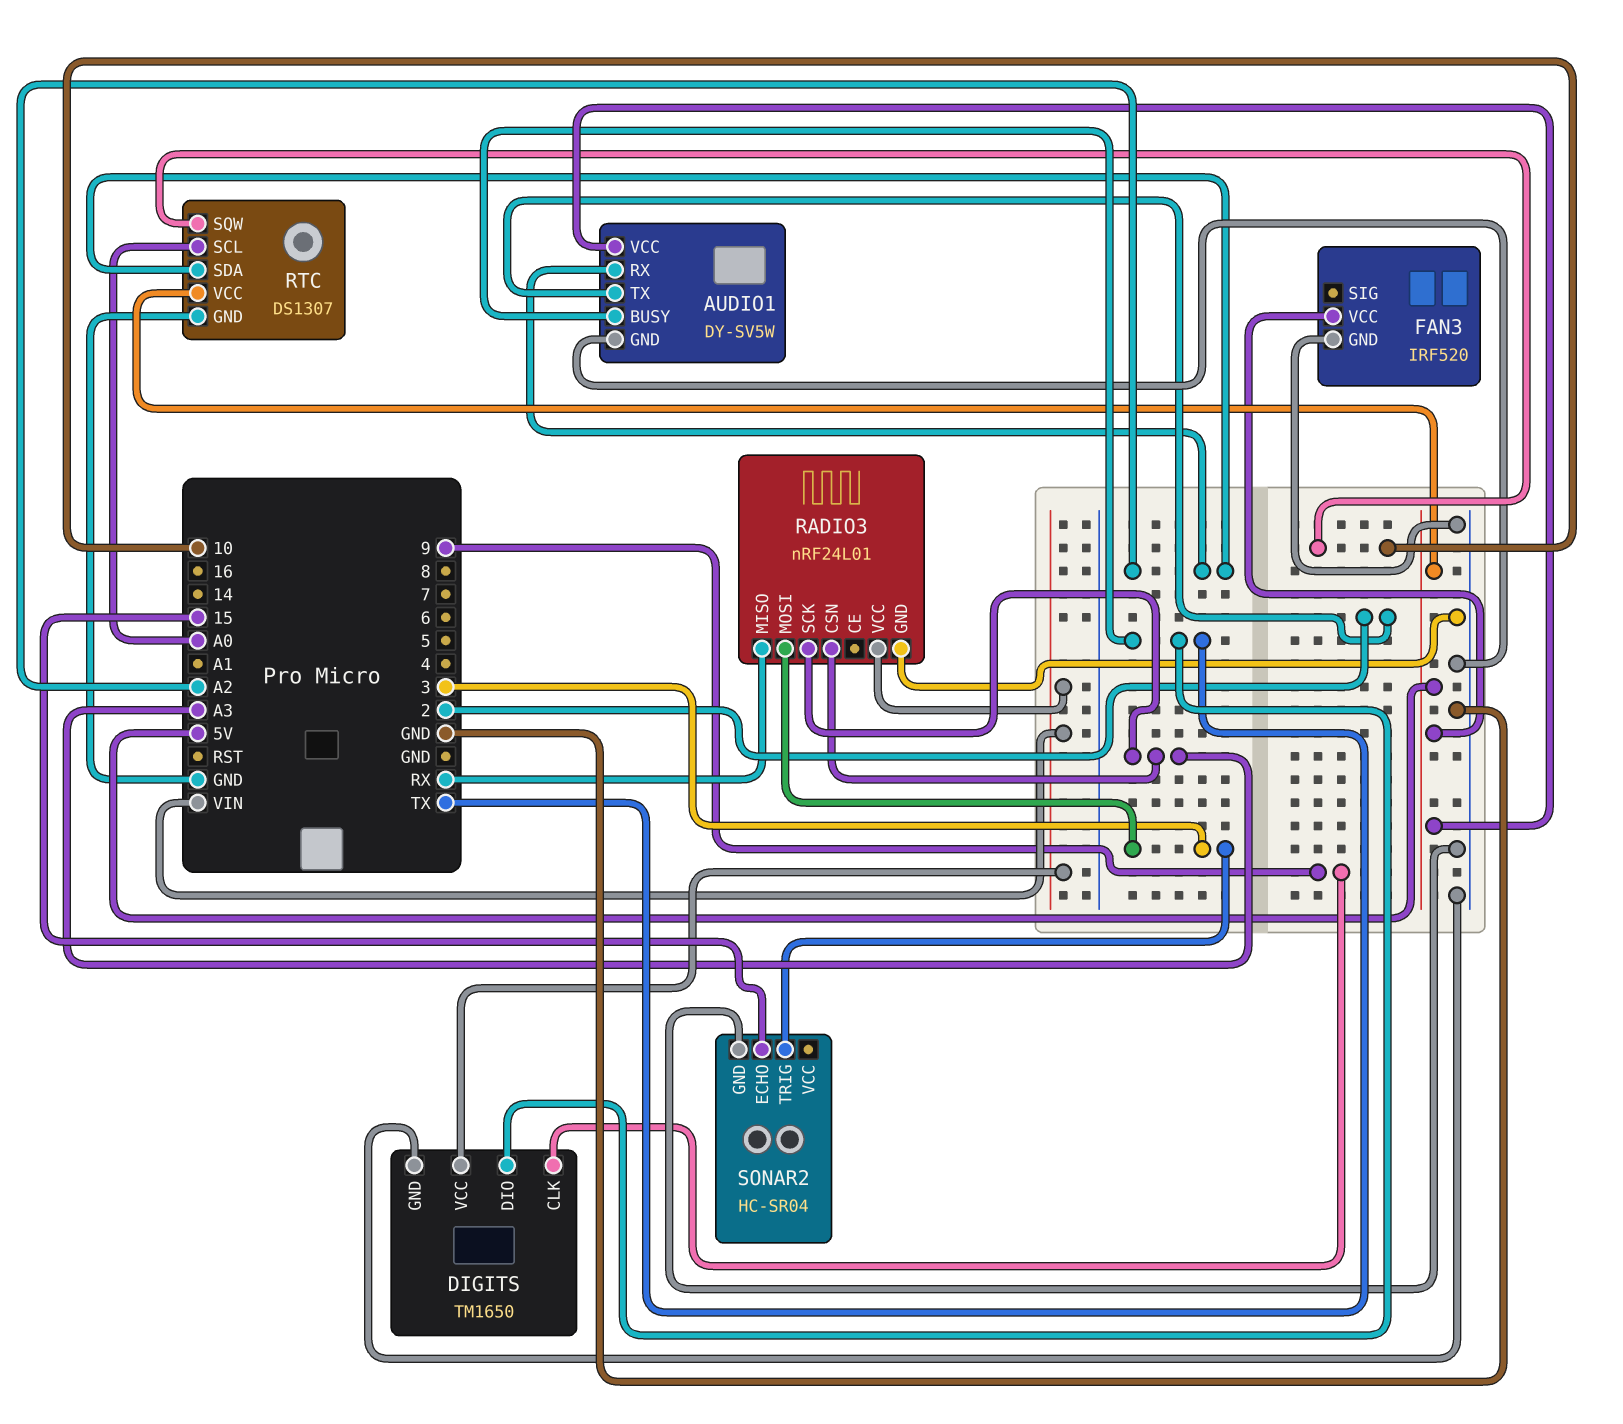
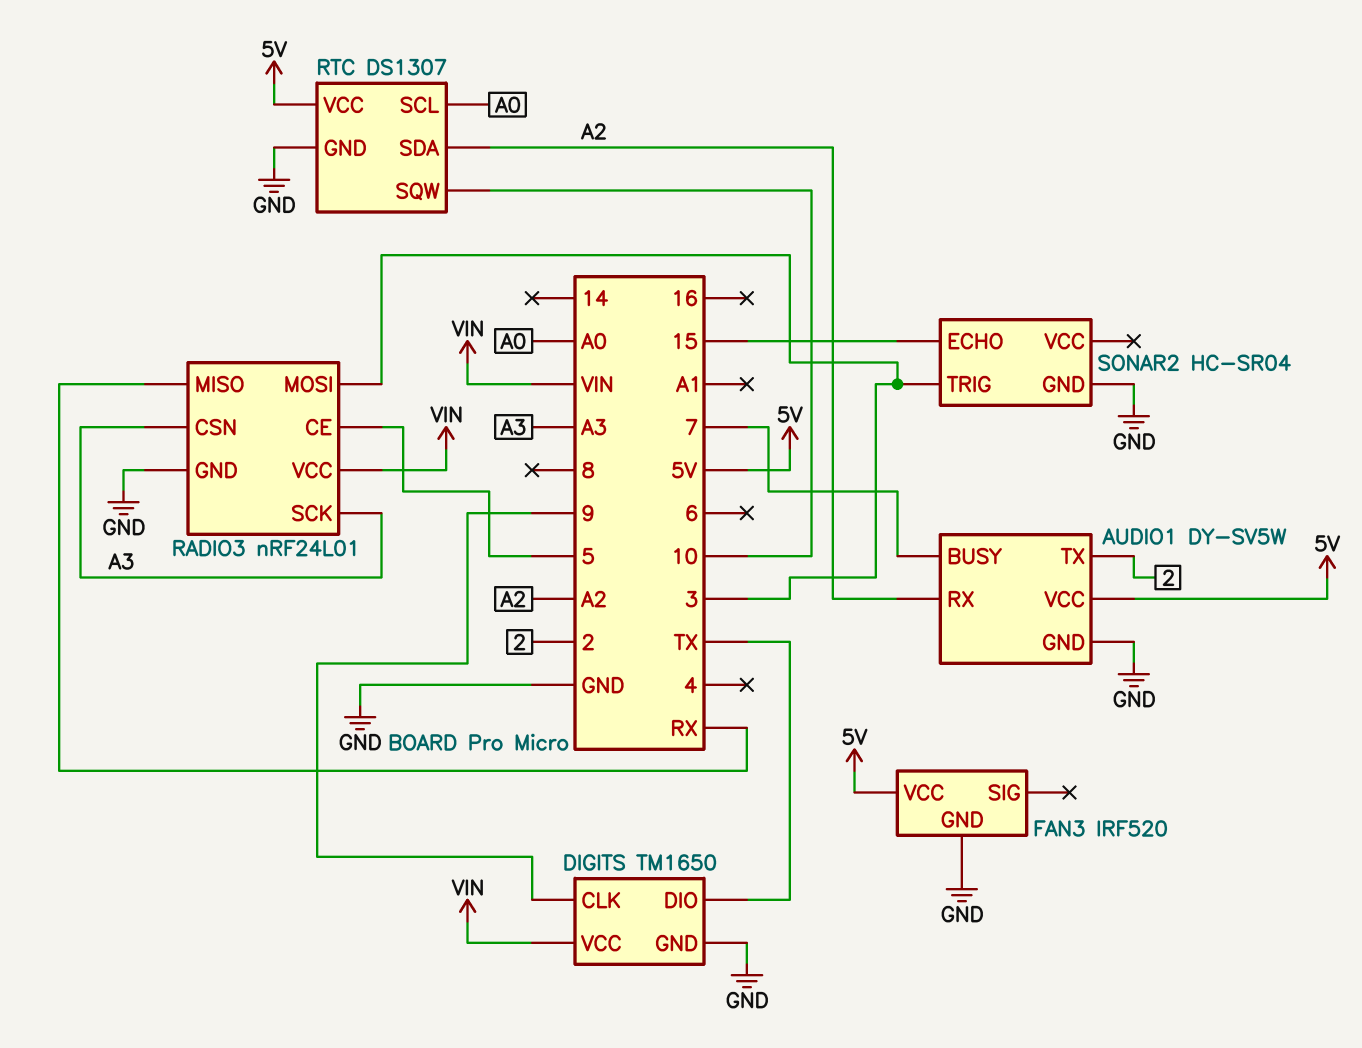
AUDIO1 pin BUSY: TX -> 7
RADIO3 pin CE: none -> 5

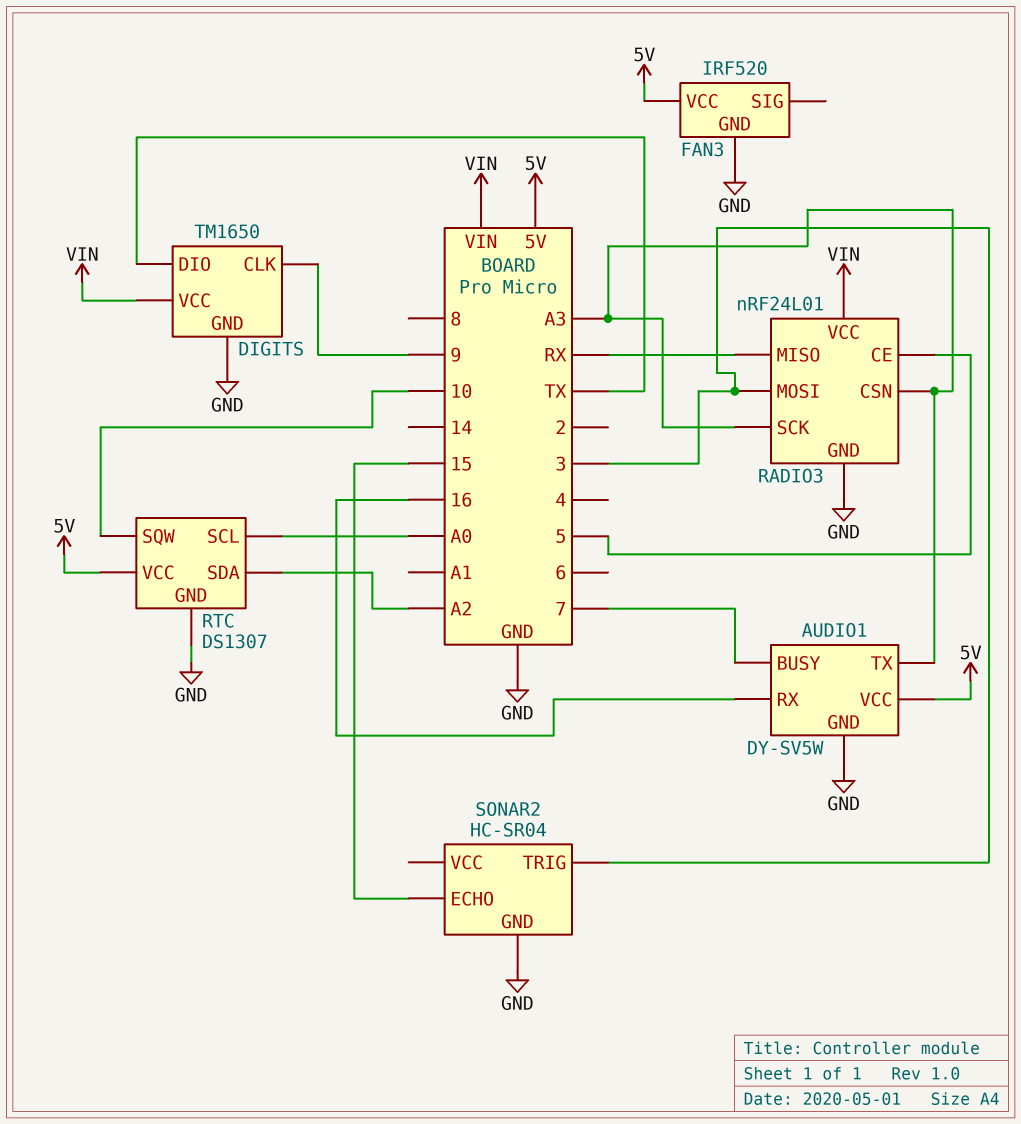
AUDIO1 pin RX: A2 -> 16
AUDIO1 pin TX: 2 -> A3

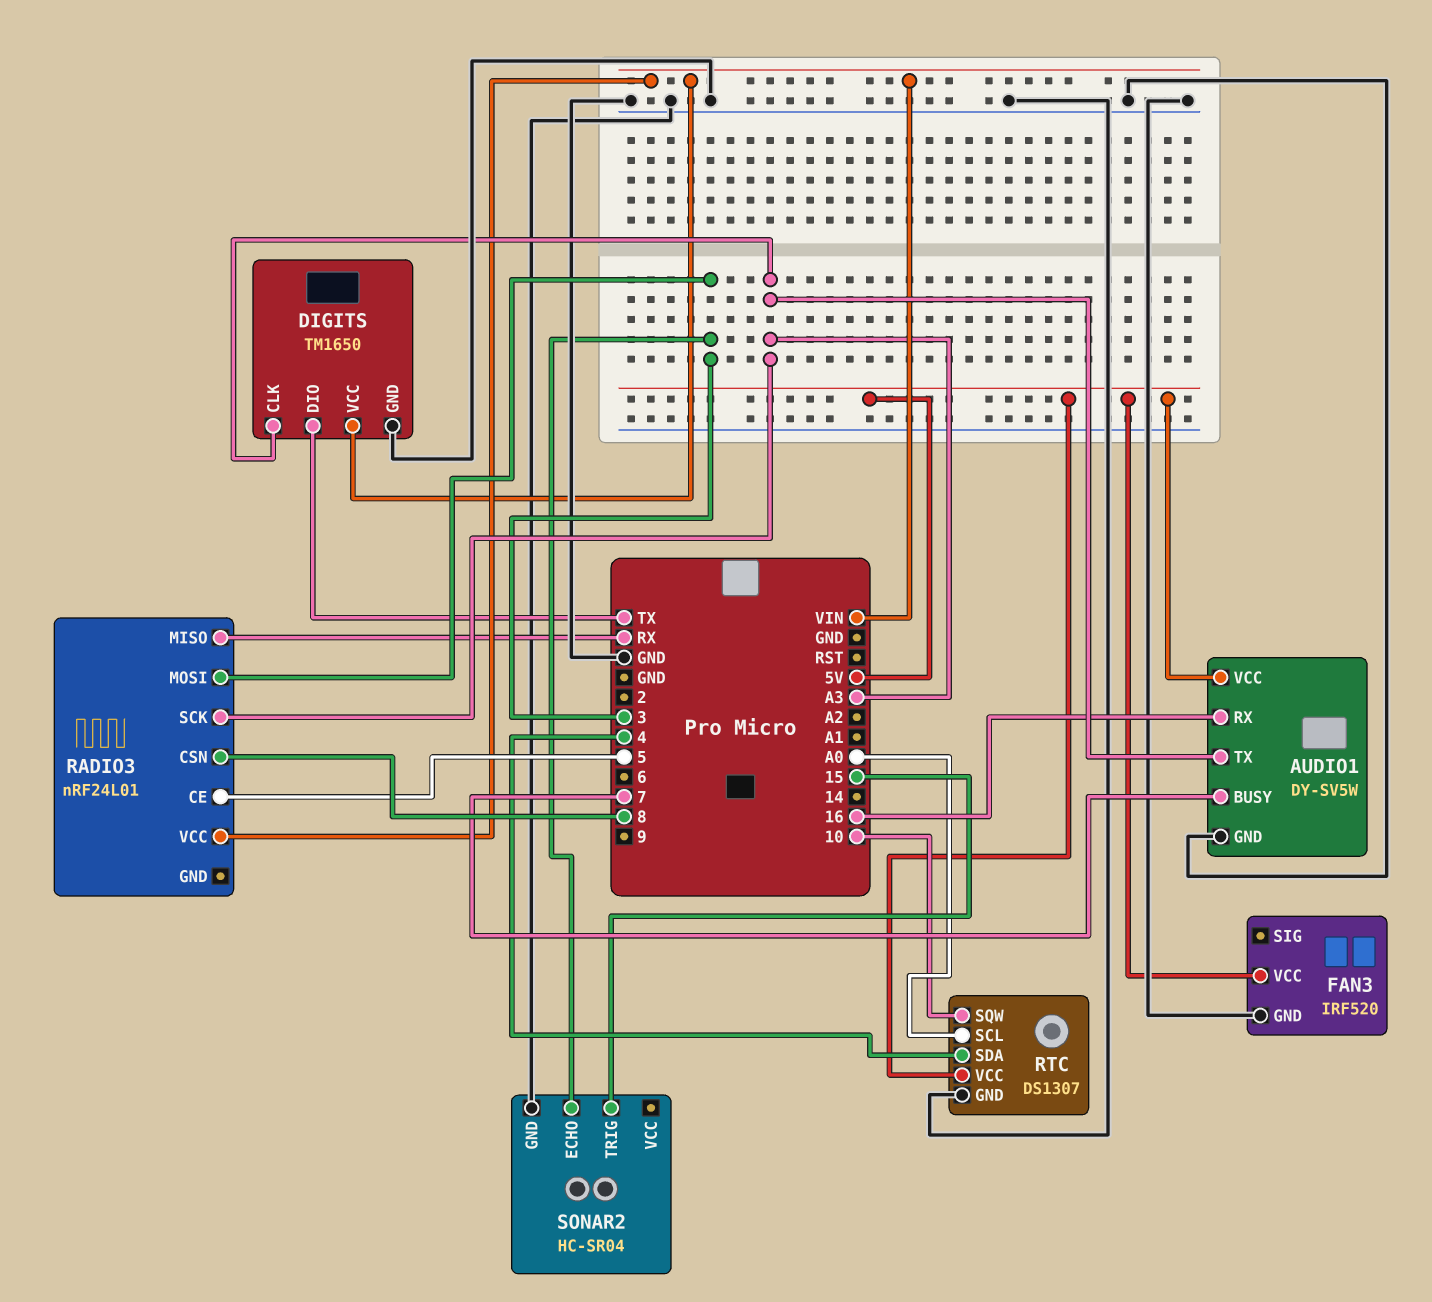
DIGITS pin CLK: 9 -> A3
RADIO3 pin CSN: A3 -> 8
RADIO3 pin GND: GND -> none
RTC pin SDA: A2 -> 4
SONAR2 pin ECHO: 15 -> 3
SONAR2 pin TRIG: 3 -> 15

